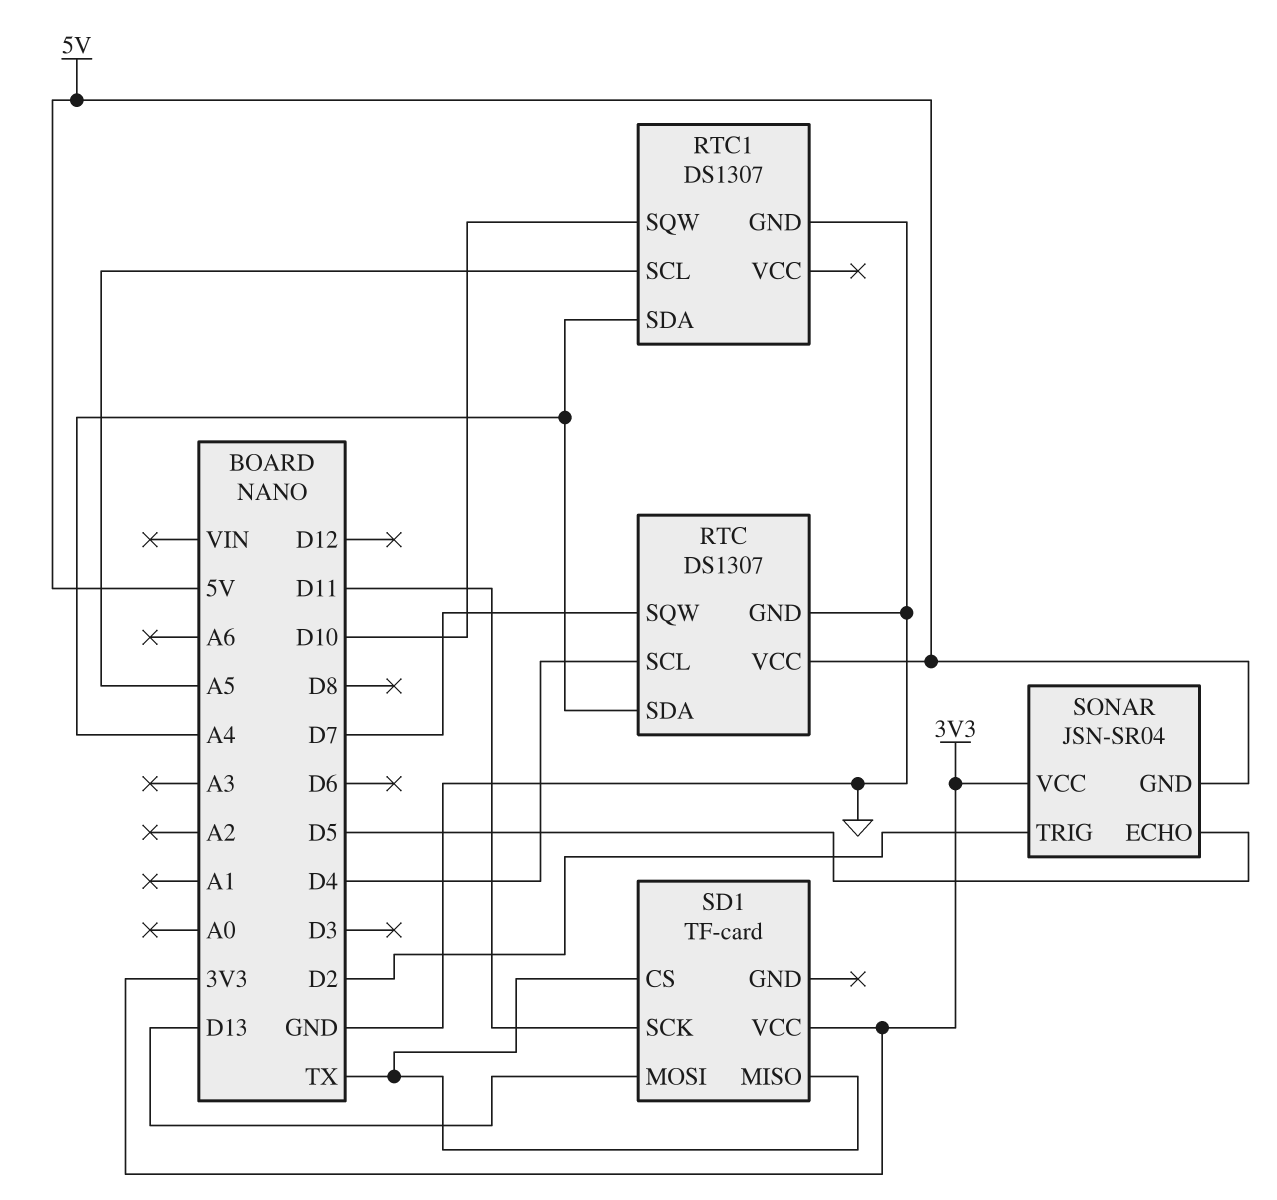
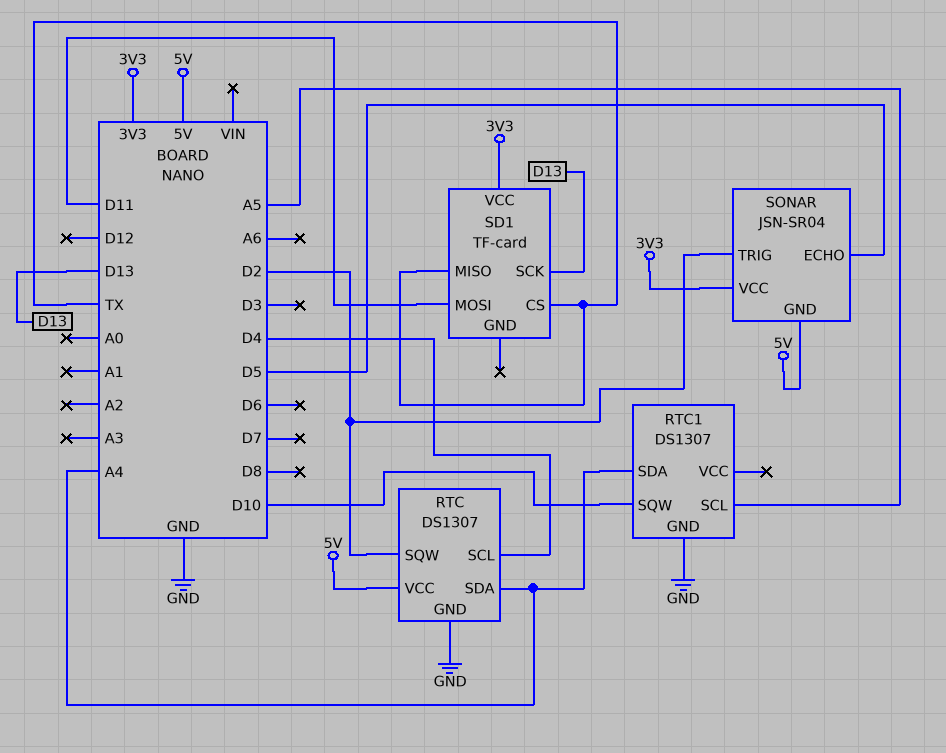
RTC pin SQW: D7 -> D2
SD1 pin MOSI: D13 -> D11
SD1 pin SCK: D11 -> D13

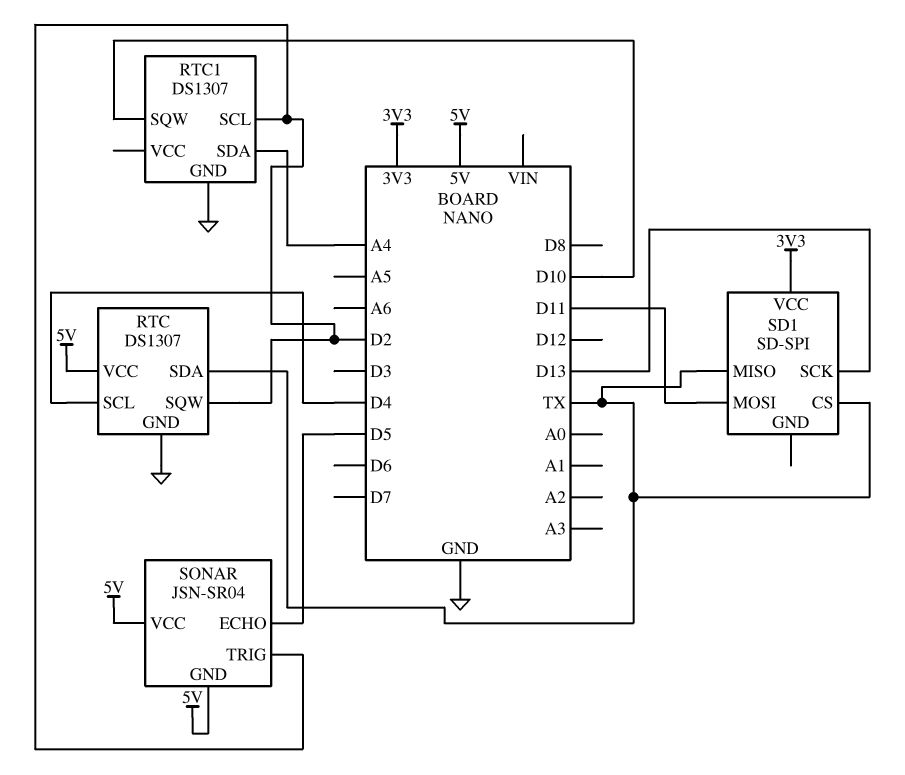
RTC pin SDA: A4 -> TX
RTC1 pin SCL: A5 -> D2
SD1: TF-card -> SD-SPI
SONAR pin VCC: 3V3 -> 5V

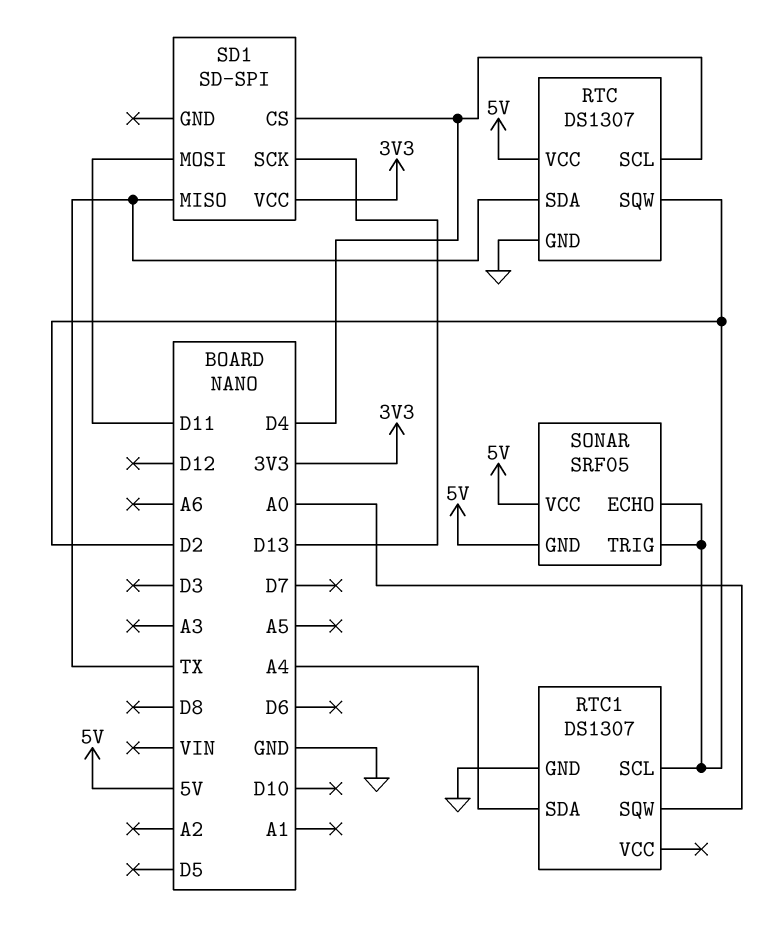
RTC1 pin SQW: D10 -> A0
SD1 pin CS: TX -> D4
SONAR: JSN-SR04 -> SRF05
SONAR pin ECHO: D5 -> D2

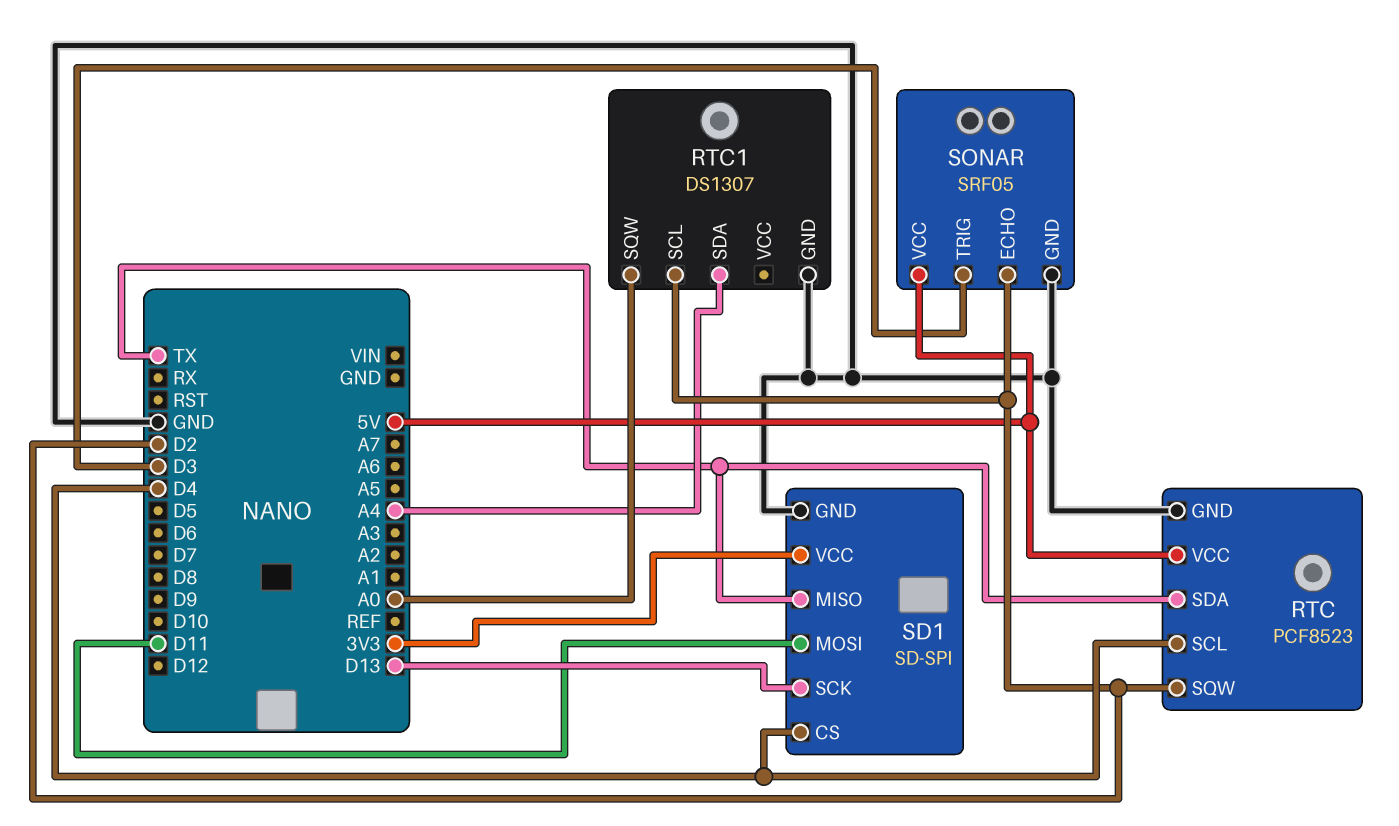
RTC: DS1307 -> PCF8523
SD1 pin GND: none -> GND
SONAR pin GND: 5V -> GND
SONAR pin TRIG: D2 -> D3

